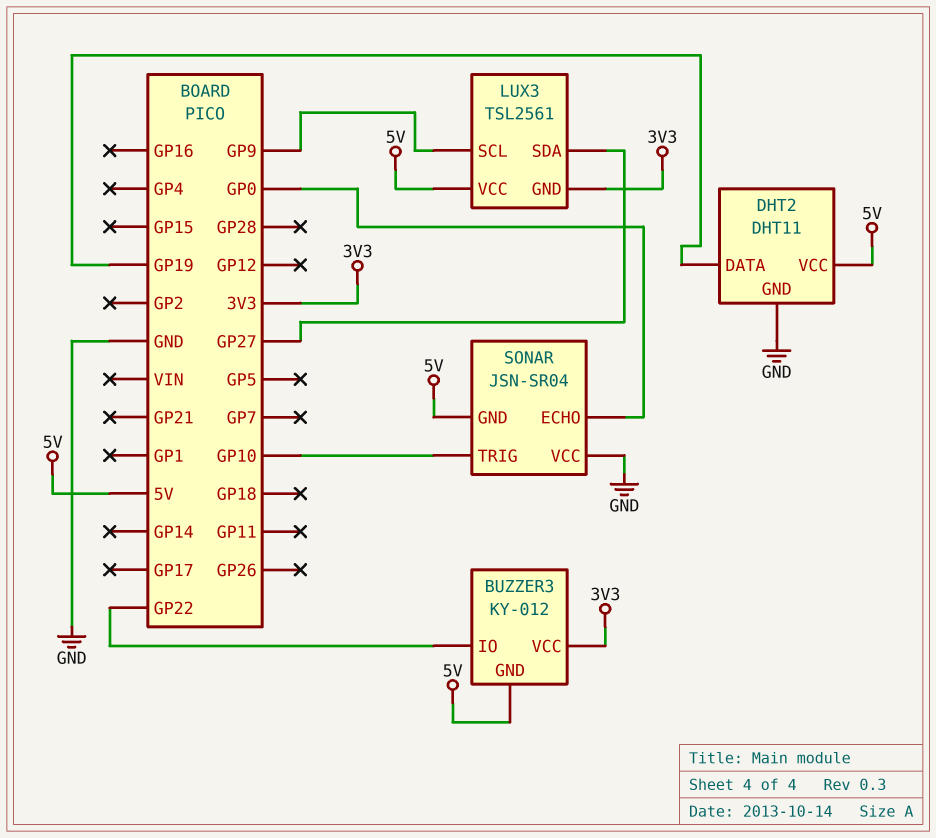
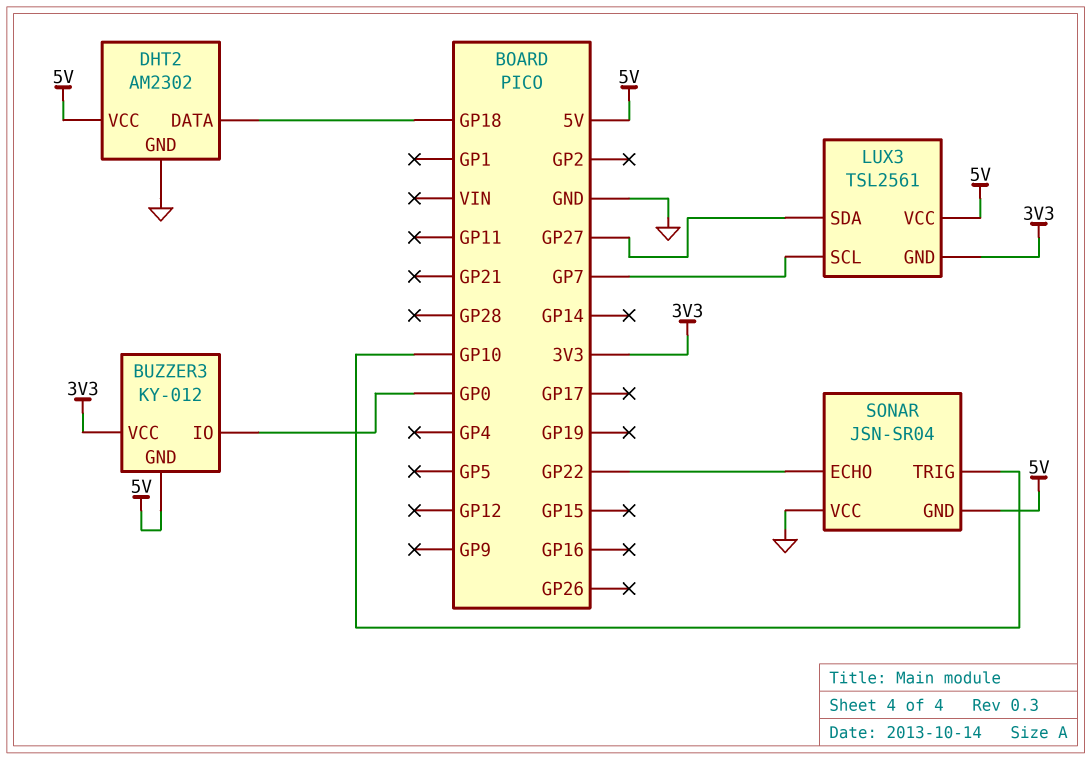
BUZZER3 pin IO: GP22 -> GP0
DHT2: DHT11 -> AM2302
DHT2 pin DATA: GP19 -> GP18
LUX3 pin SCL: GP9 -> GP7
SONAR pin ECHO: GP0 -> GP22

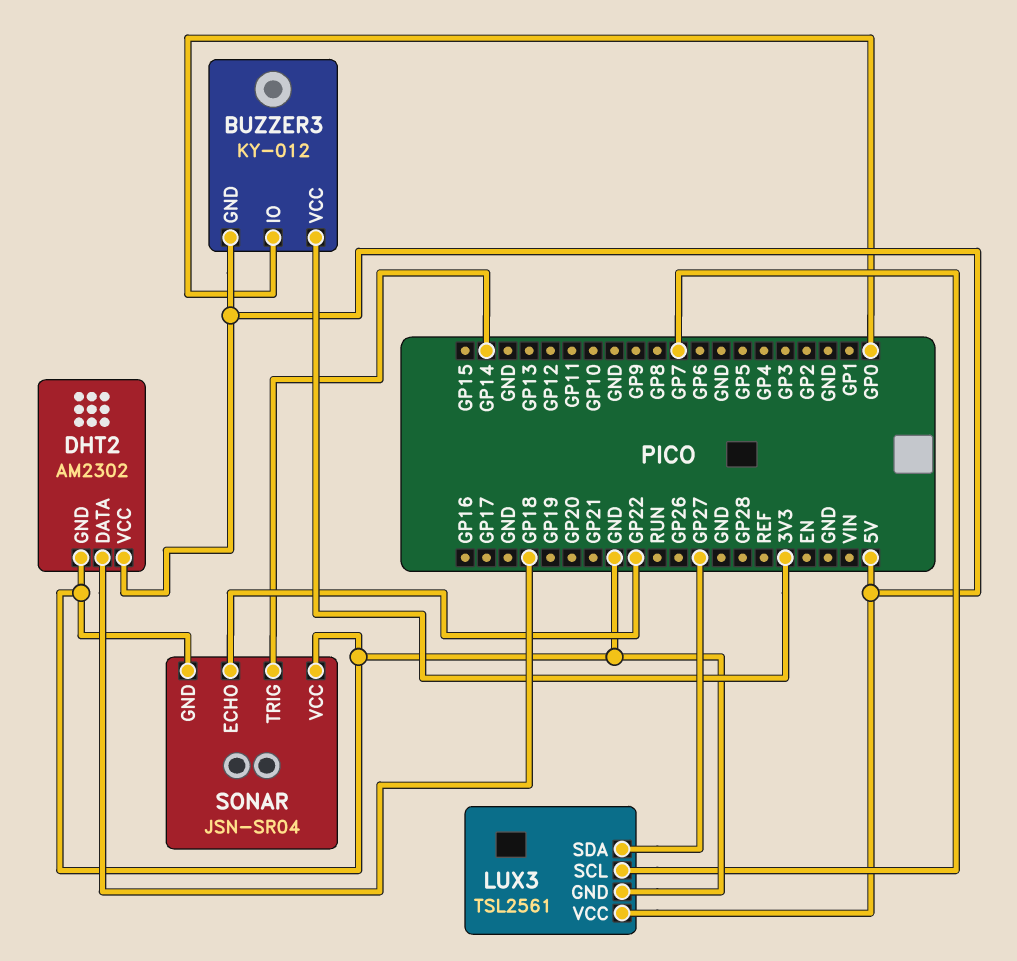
LUX3 pin GND: 3V3 -> GND
SONAR pin GND: 5V -> GND
SONAR pin TRIG: GP10 -> GP14

